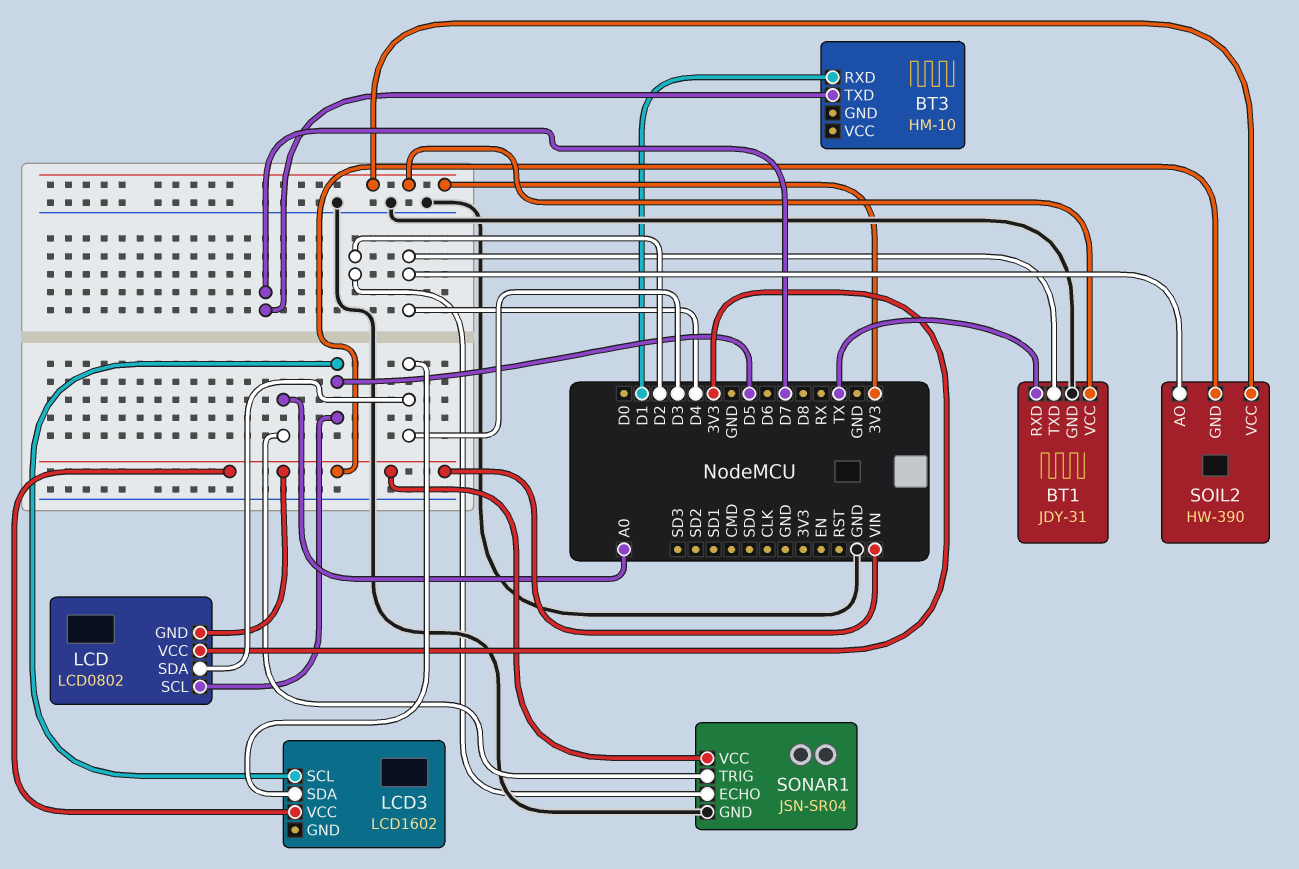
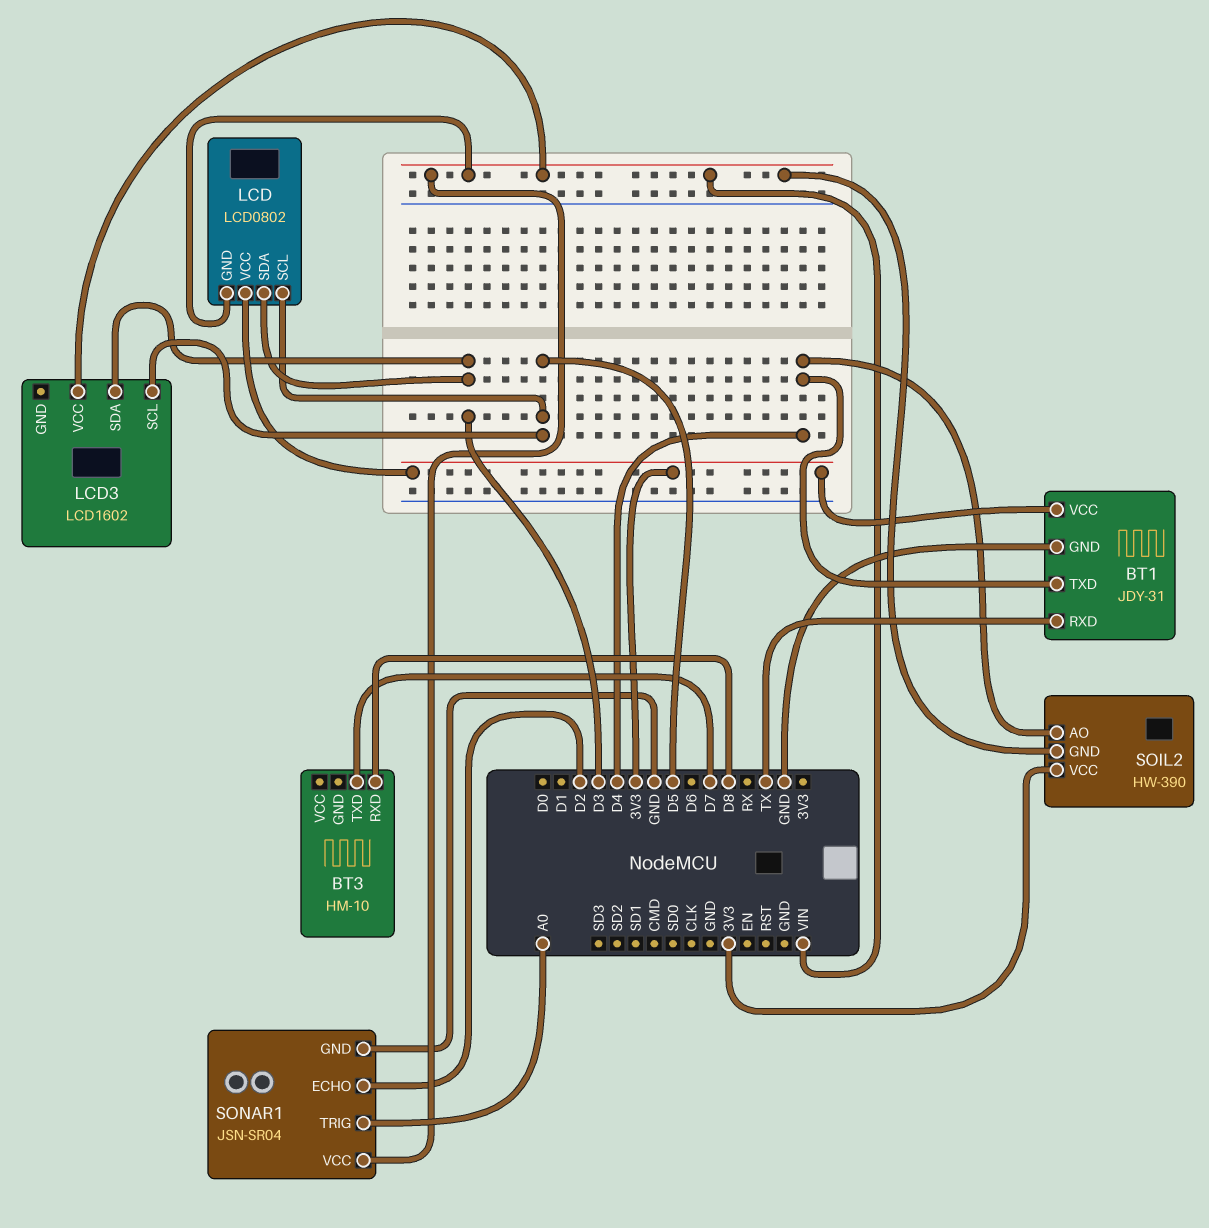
BT3 pin RXD: D1 -> D8

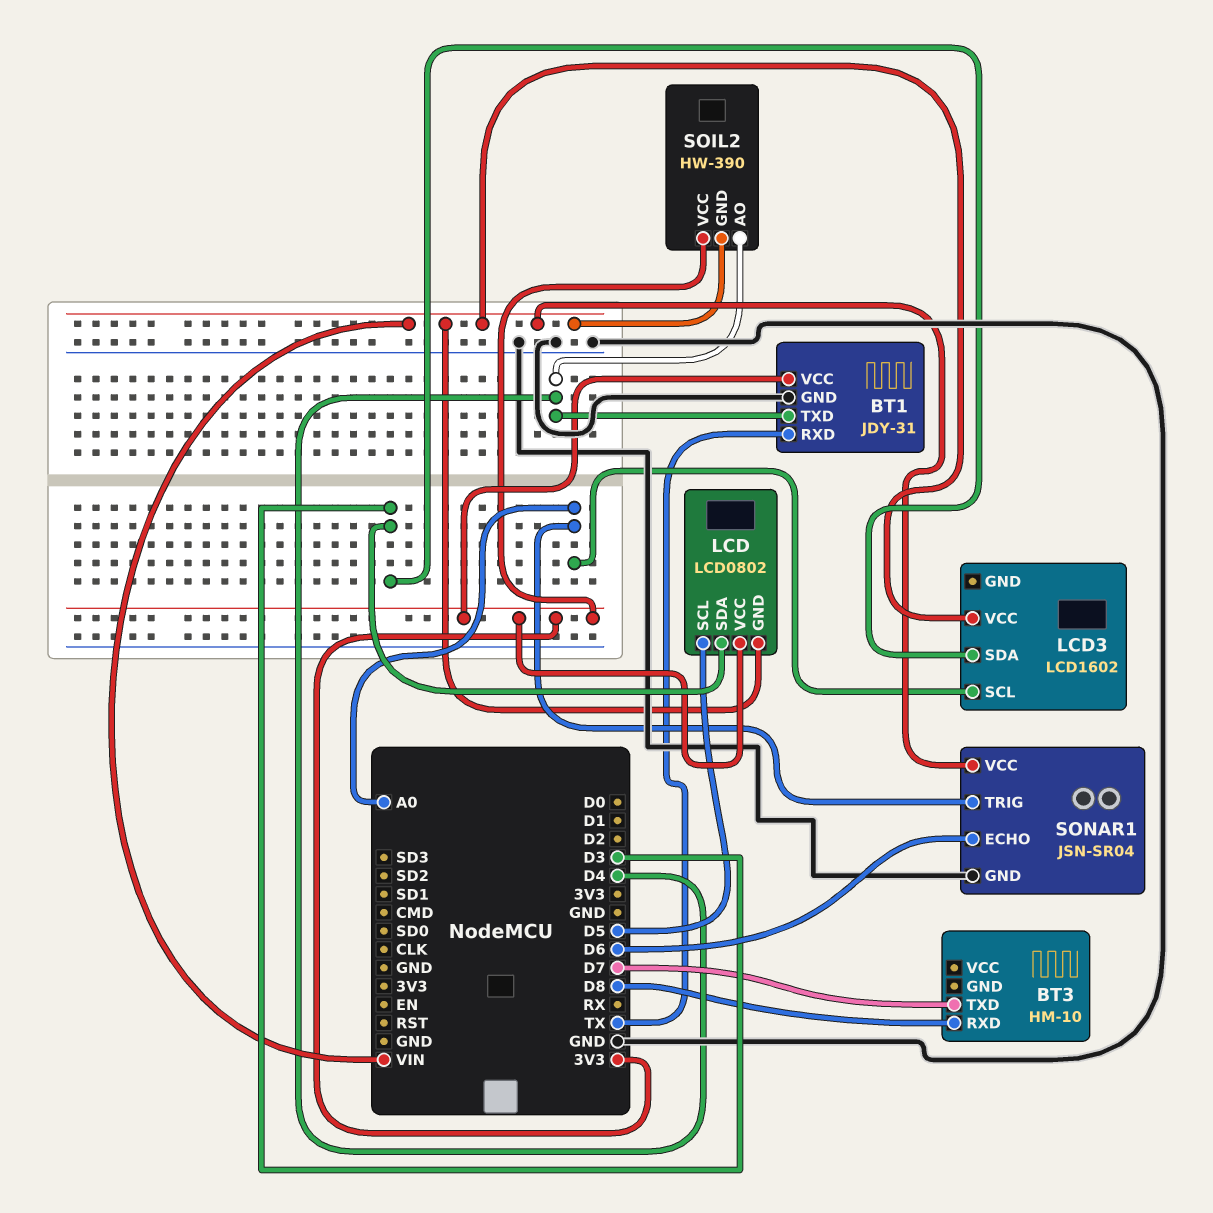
LCD3 pin SCL: D5 -> A0
SONAR1 pin ECHO: D2 -> D6

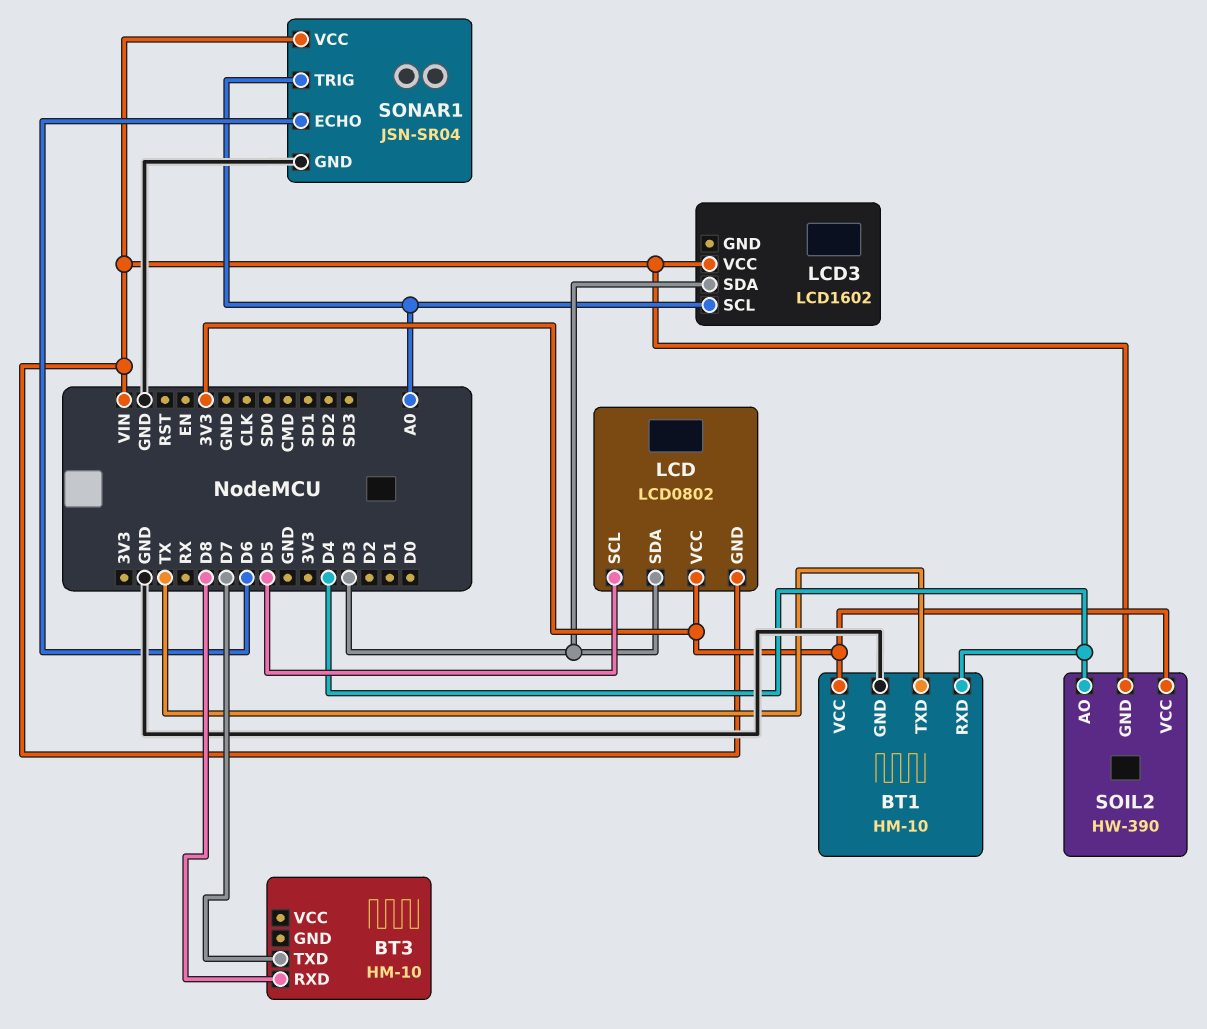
BT1: JDY-31 -> HM-10
BT1 pin RXD: TX -> D4
BT1 pin TXD: D4 -> TX

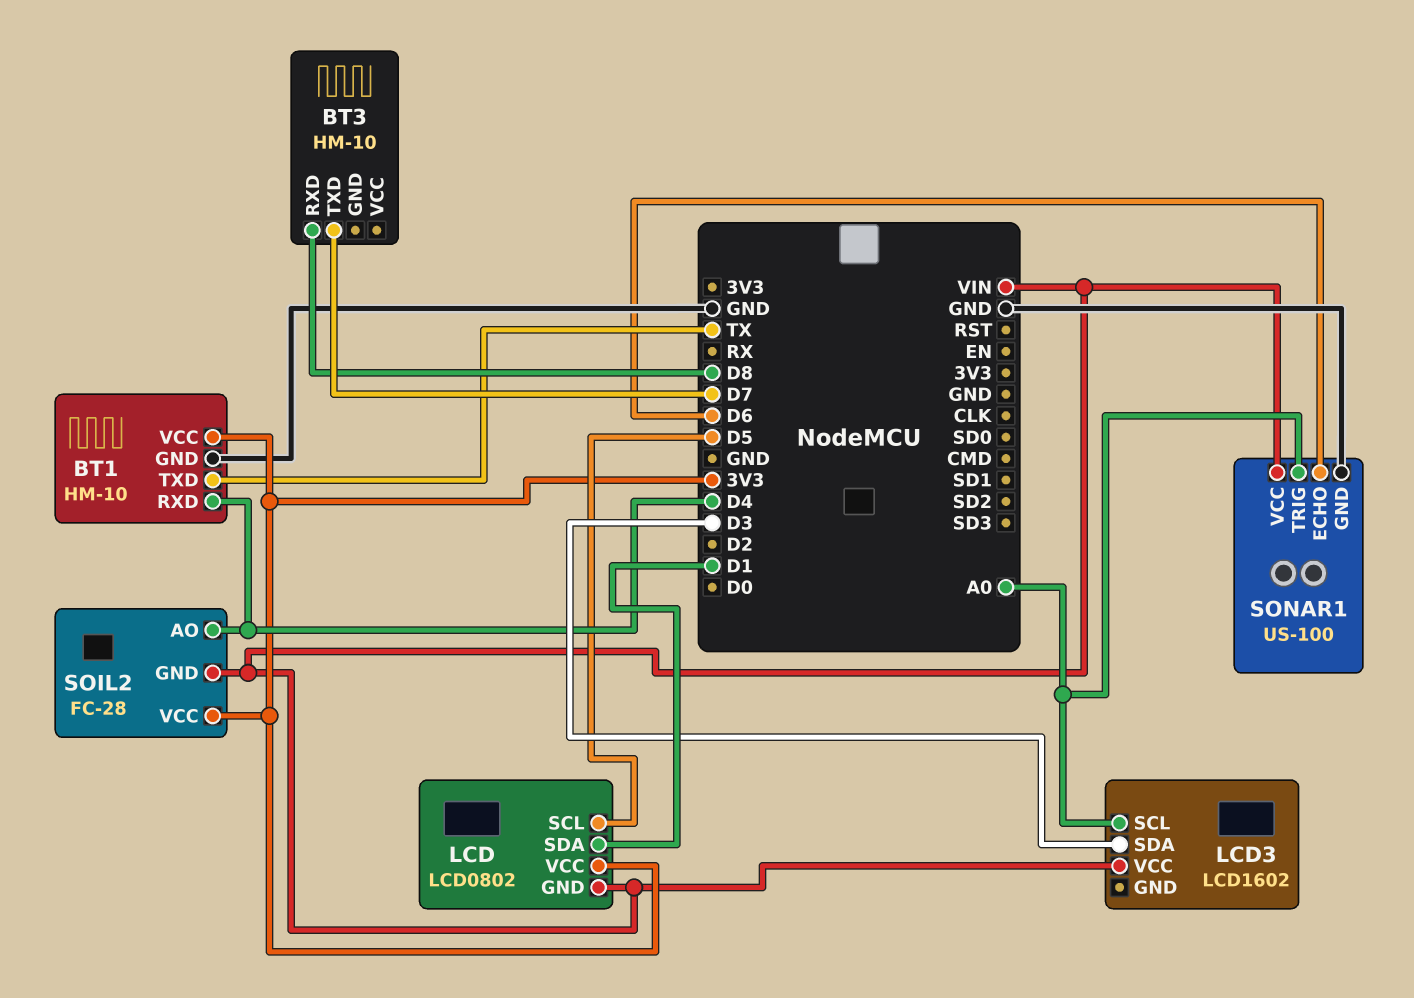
LCD pin SDA: D3 -> D1
SOIL2: HW-390 -> FC-28
SONAR1: JSN-SR04 -> US-100

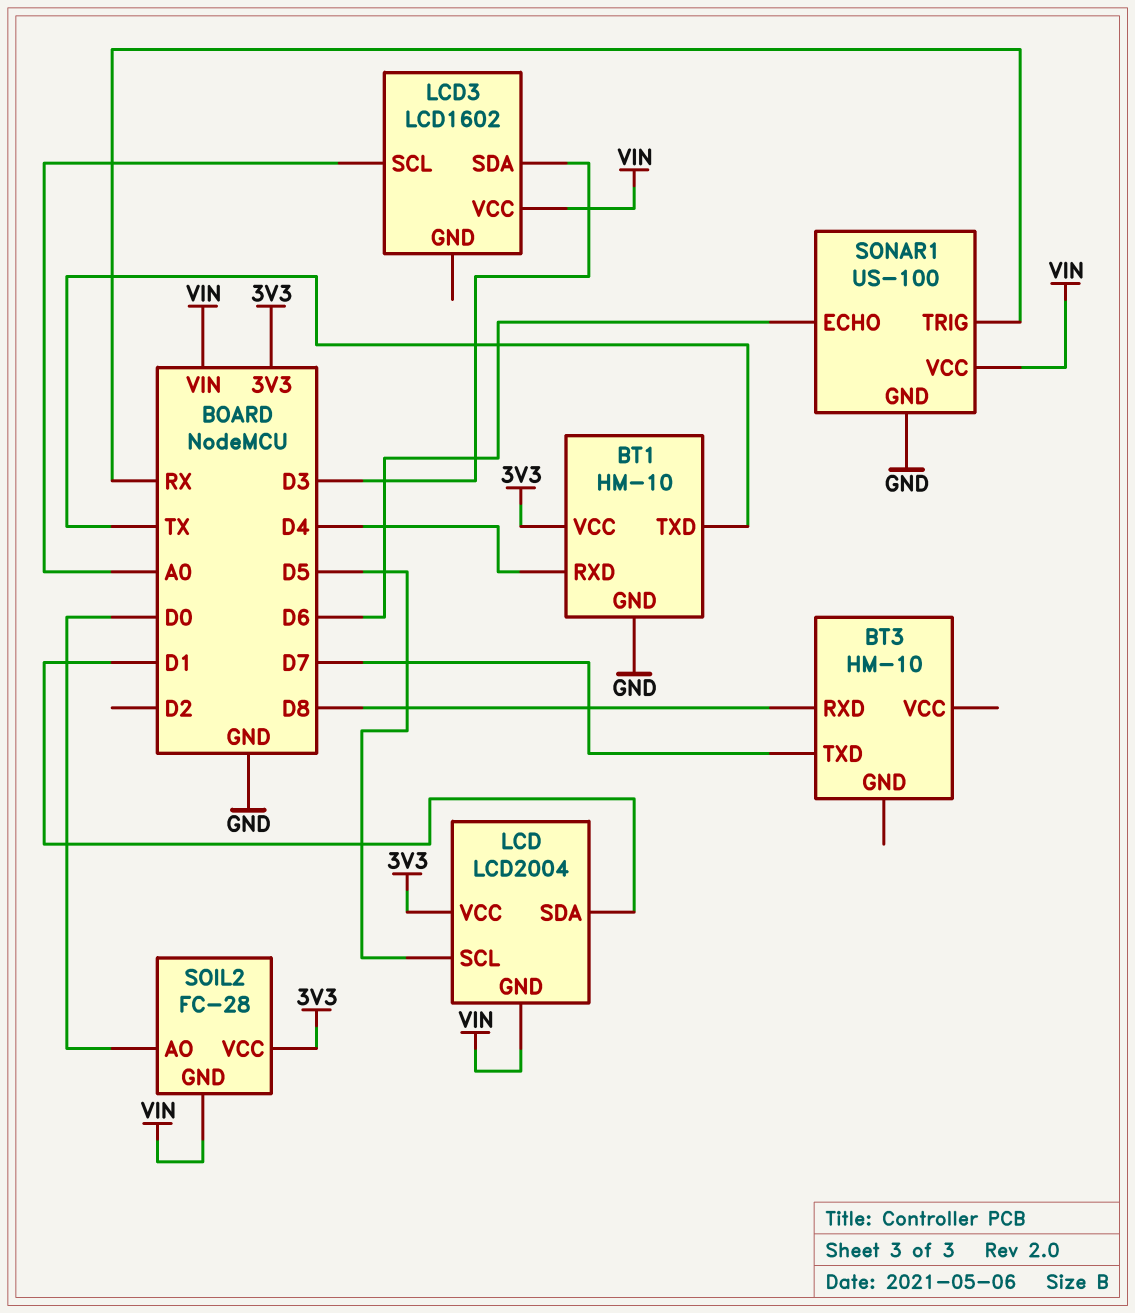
LCD: LCD0802 -> LCD2004
SOIL2 pin AO: D4 -> D0
SONAR1 pin TRIG: A0 -> RX

